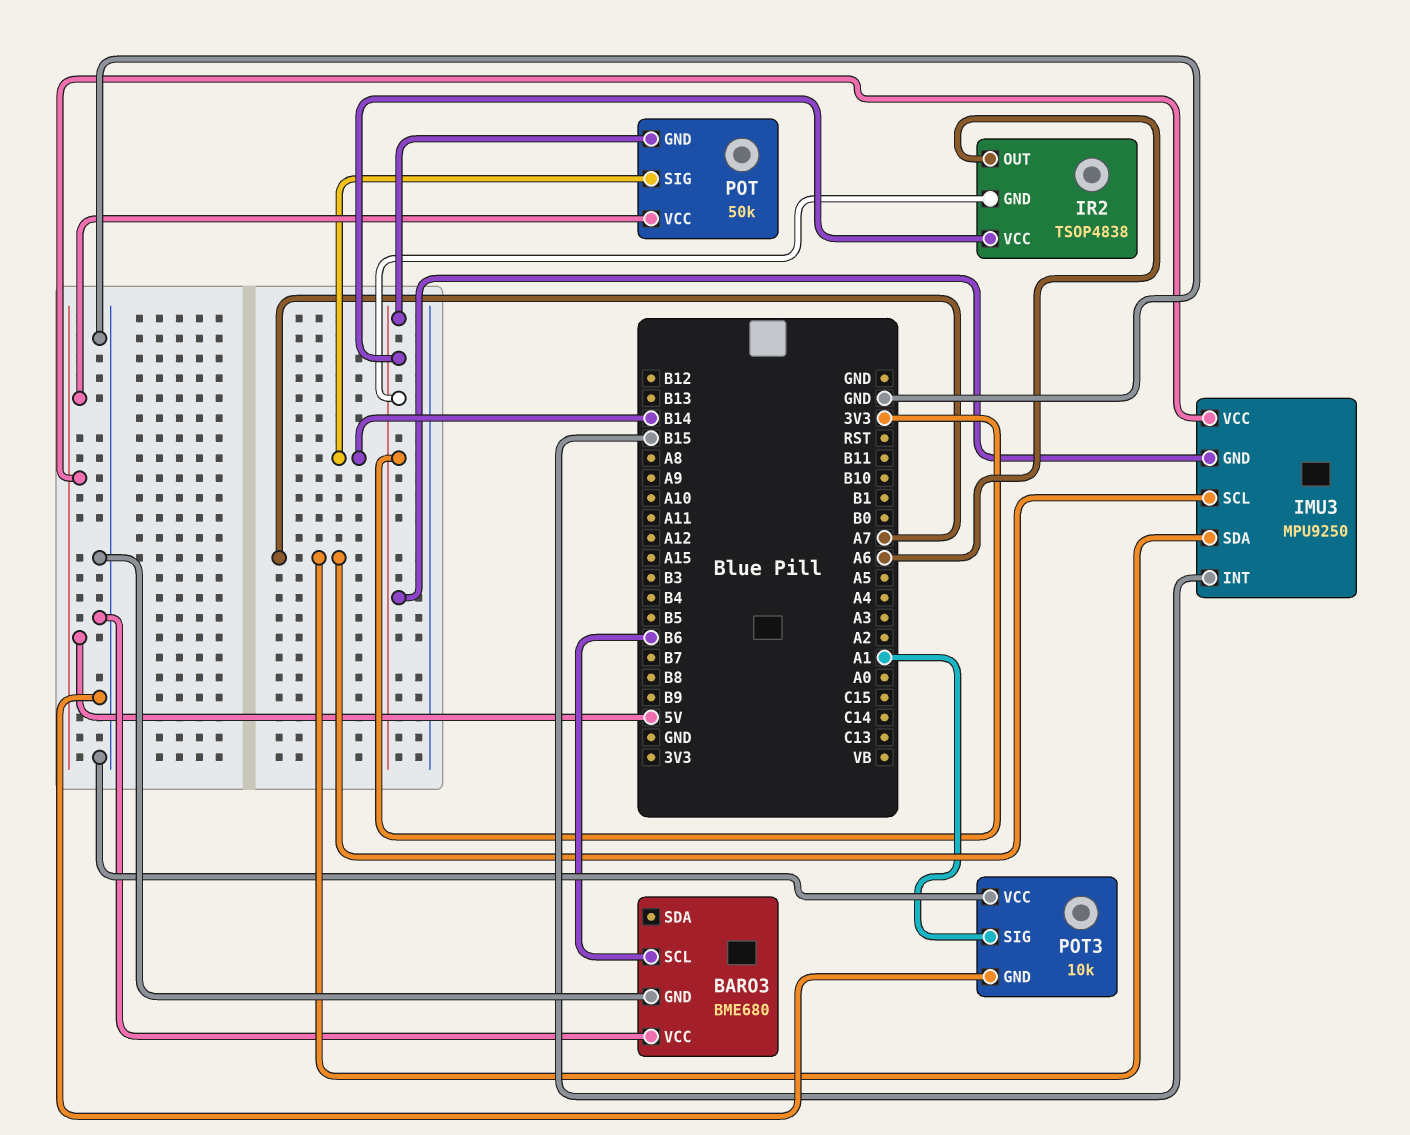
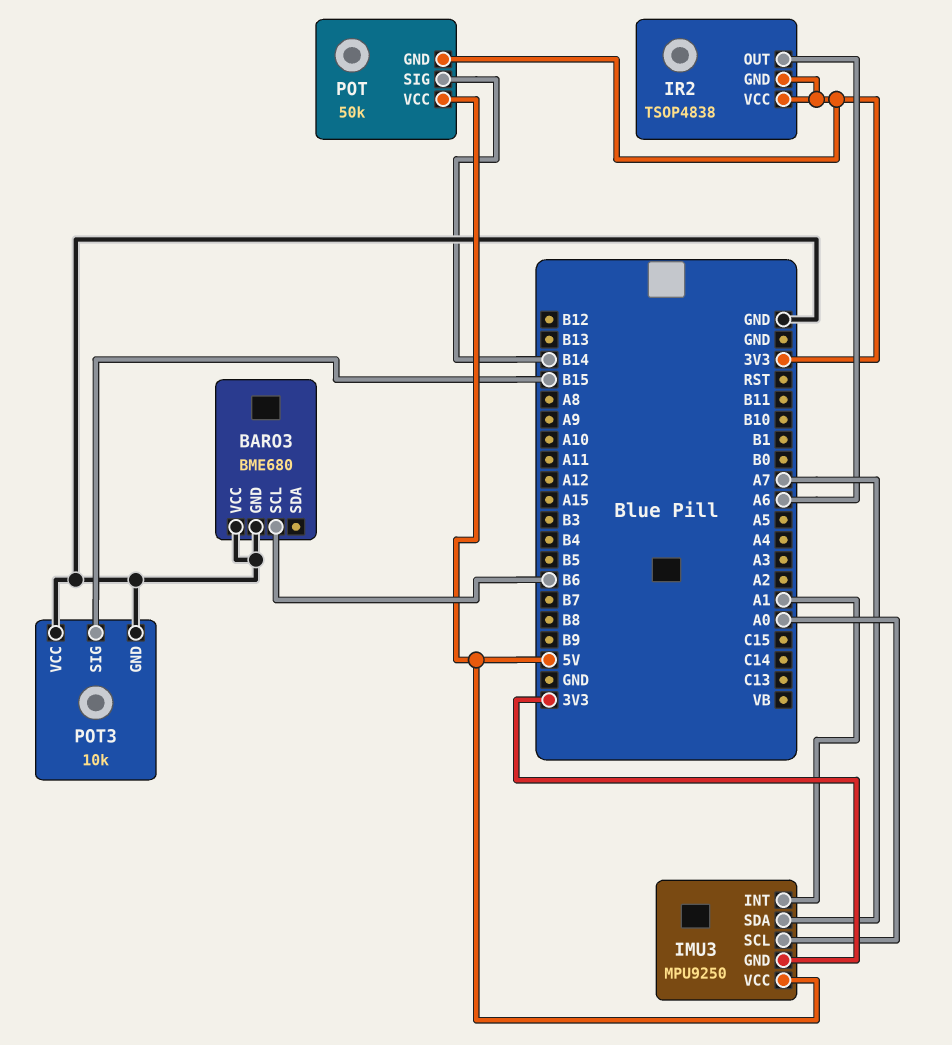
IMU3 pin INT: B15 -> A1
IMU3 pin SCL: A7 -> A0
POT3 pin SIG: A1 -> B15

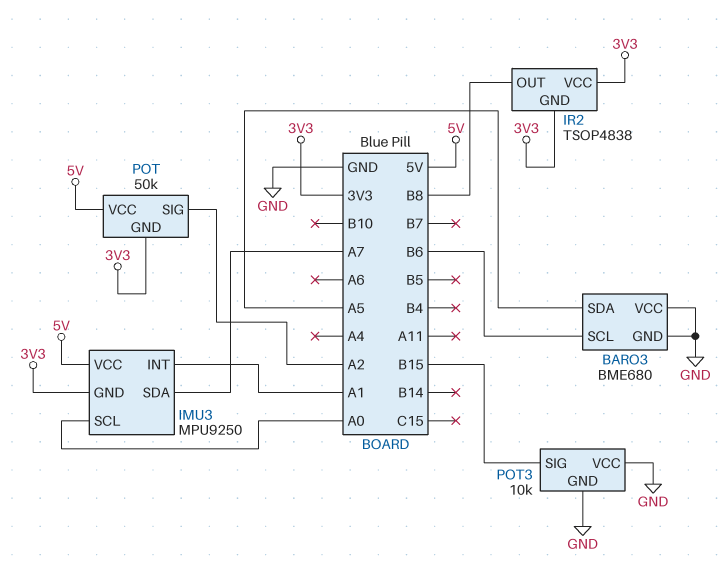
BARO3 pin SDA: none -> A5
IR2 pin OUT: A6 -> B8
POT pin SIG: B14 -> A2

